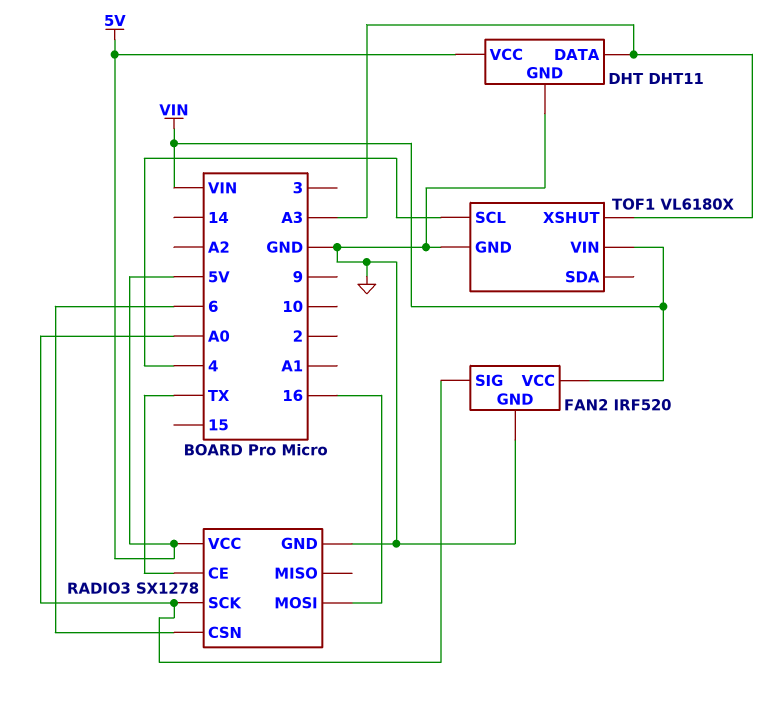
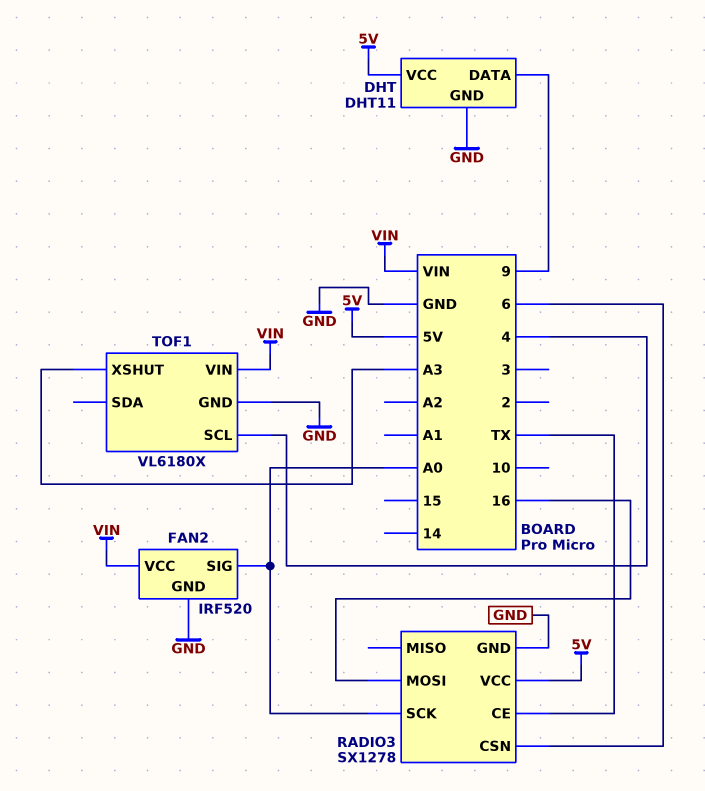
DHT pin DATA: A3 -> 9

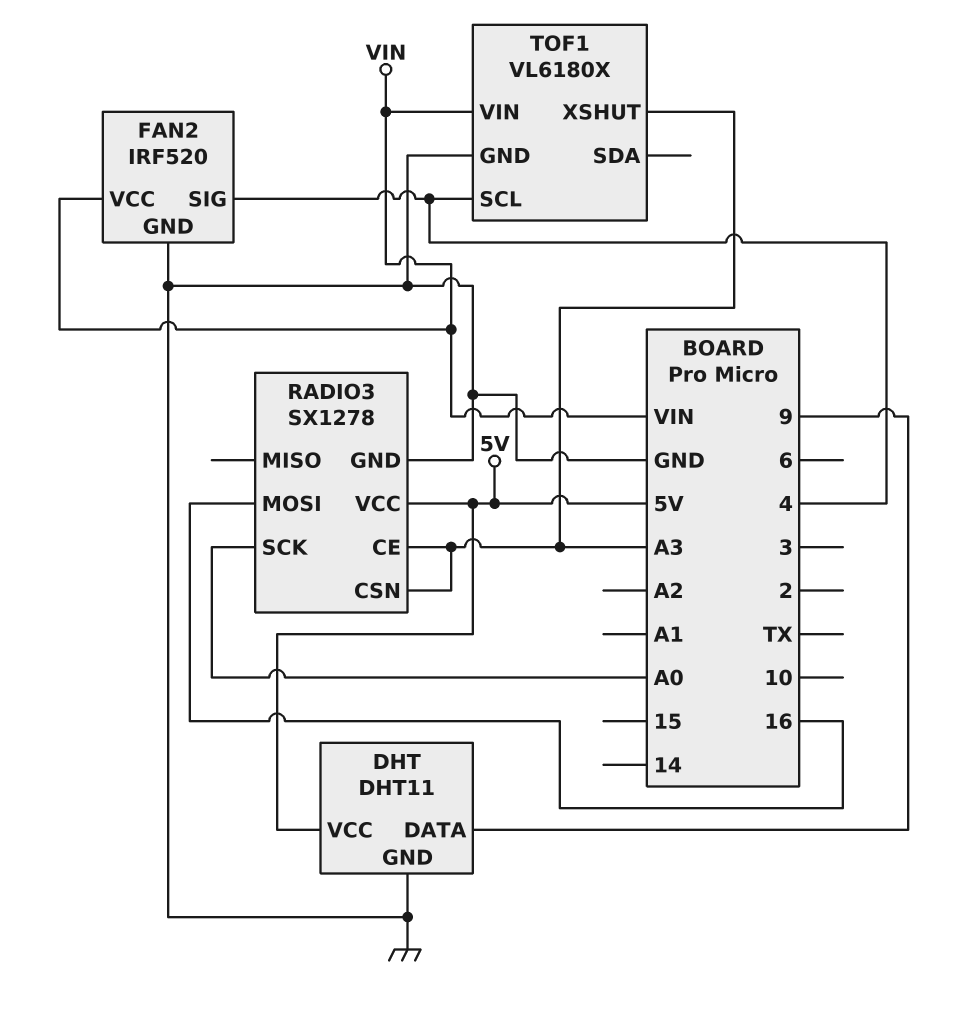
FAN2 pin SIG: A0 -> 4
RADIO3 pin CE: TX -> A3
RADIO3 pin CSN: 6 -> A3

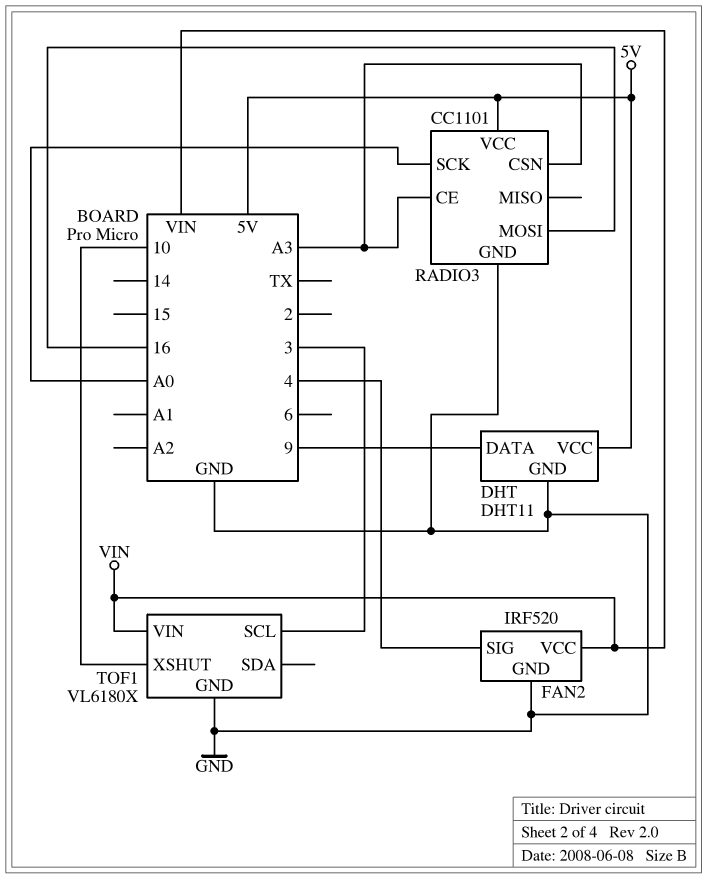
RADIO3: SX1278 -> CC1101
TOF1 pin SCL: 4 -> 3
TOF1 pin XSHUT: A3 -> 10

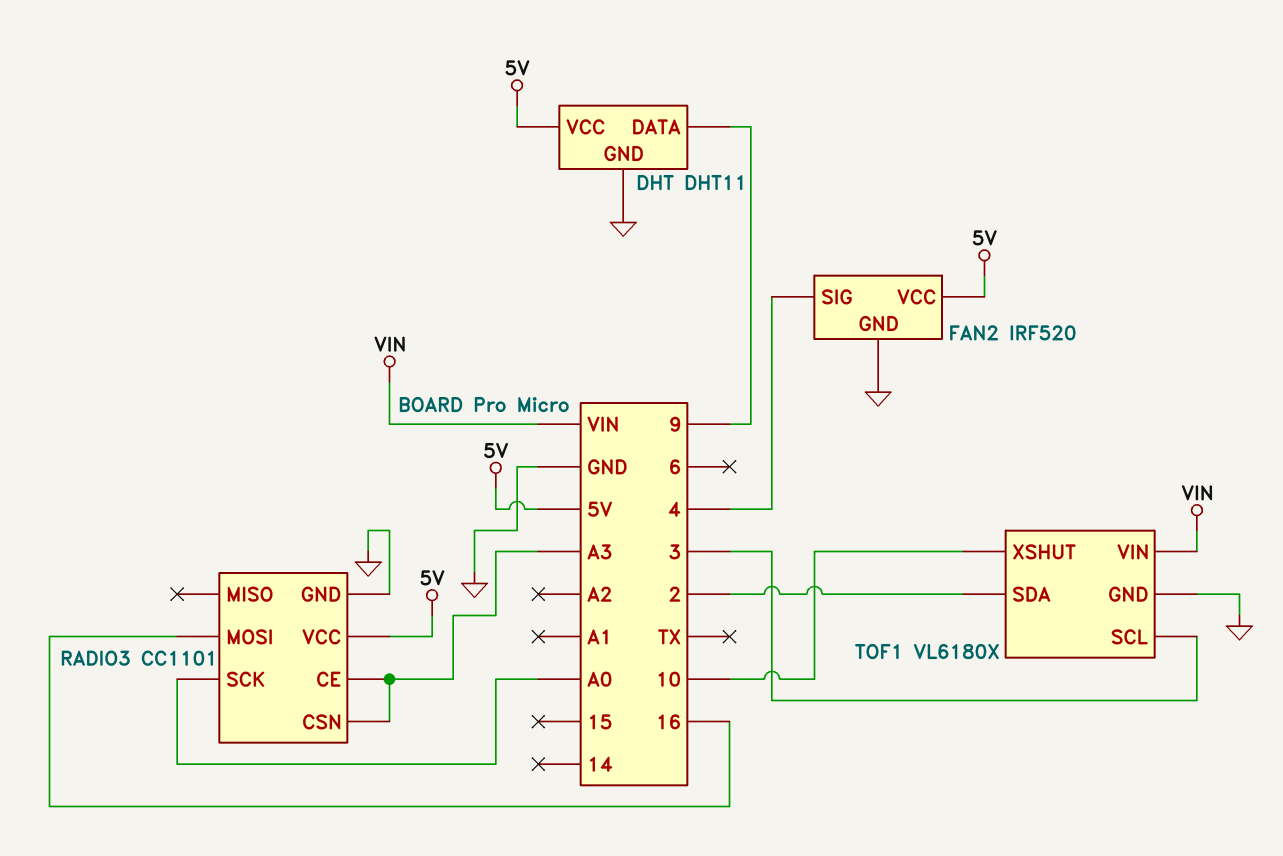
FAN2 pin VCC: VIN -> 5V
TOF1 pin SDA: none -> 2

